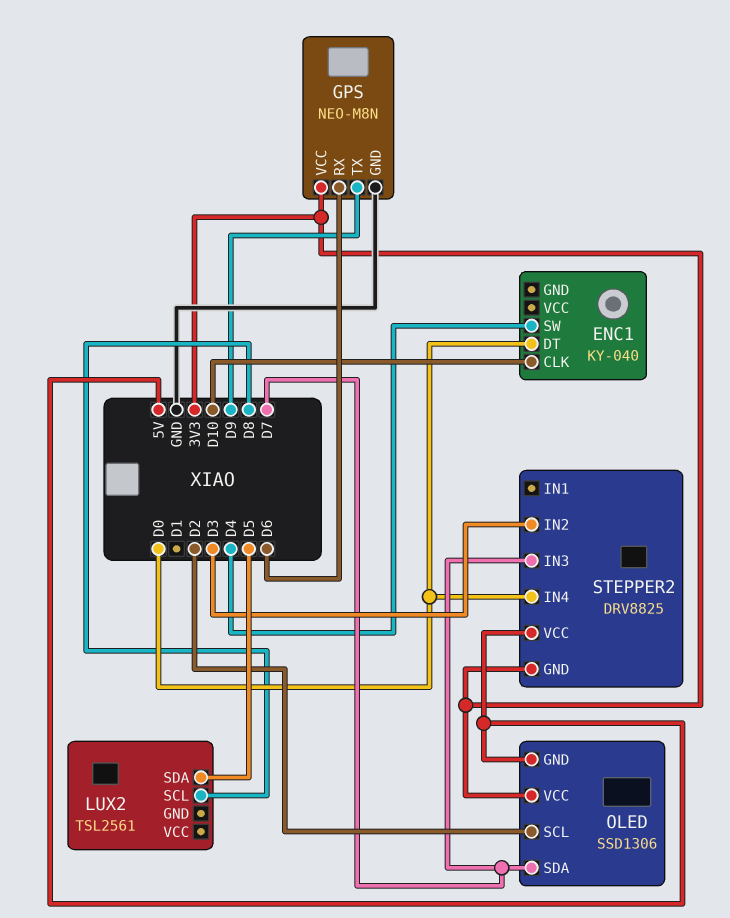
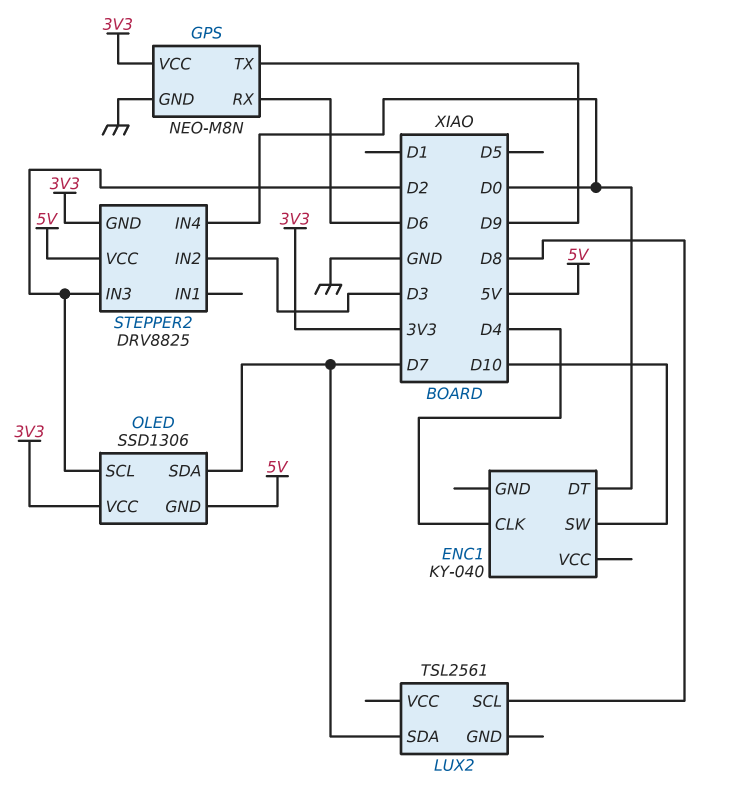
ENC1 pin CLK: D10 -> D4
ENC1 pin SW: D4 -> D10
LUX2 pin SDA: D5 -> D7
STEPPER2 pin IN3: D7 -> D2

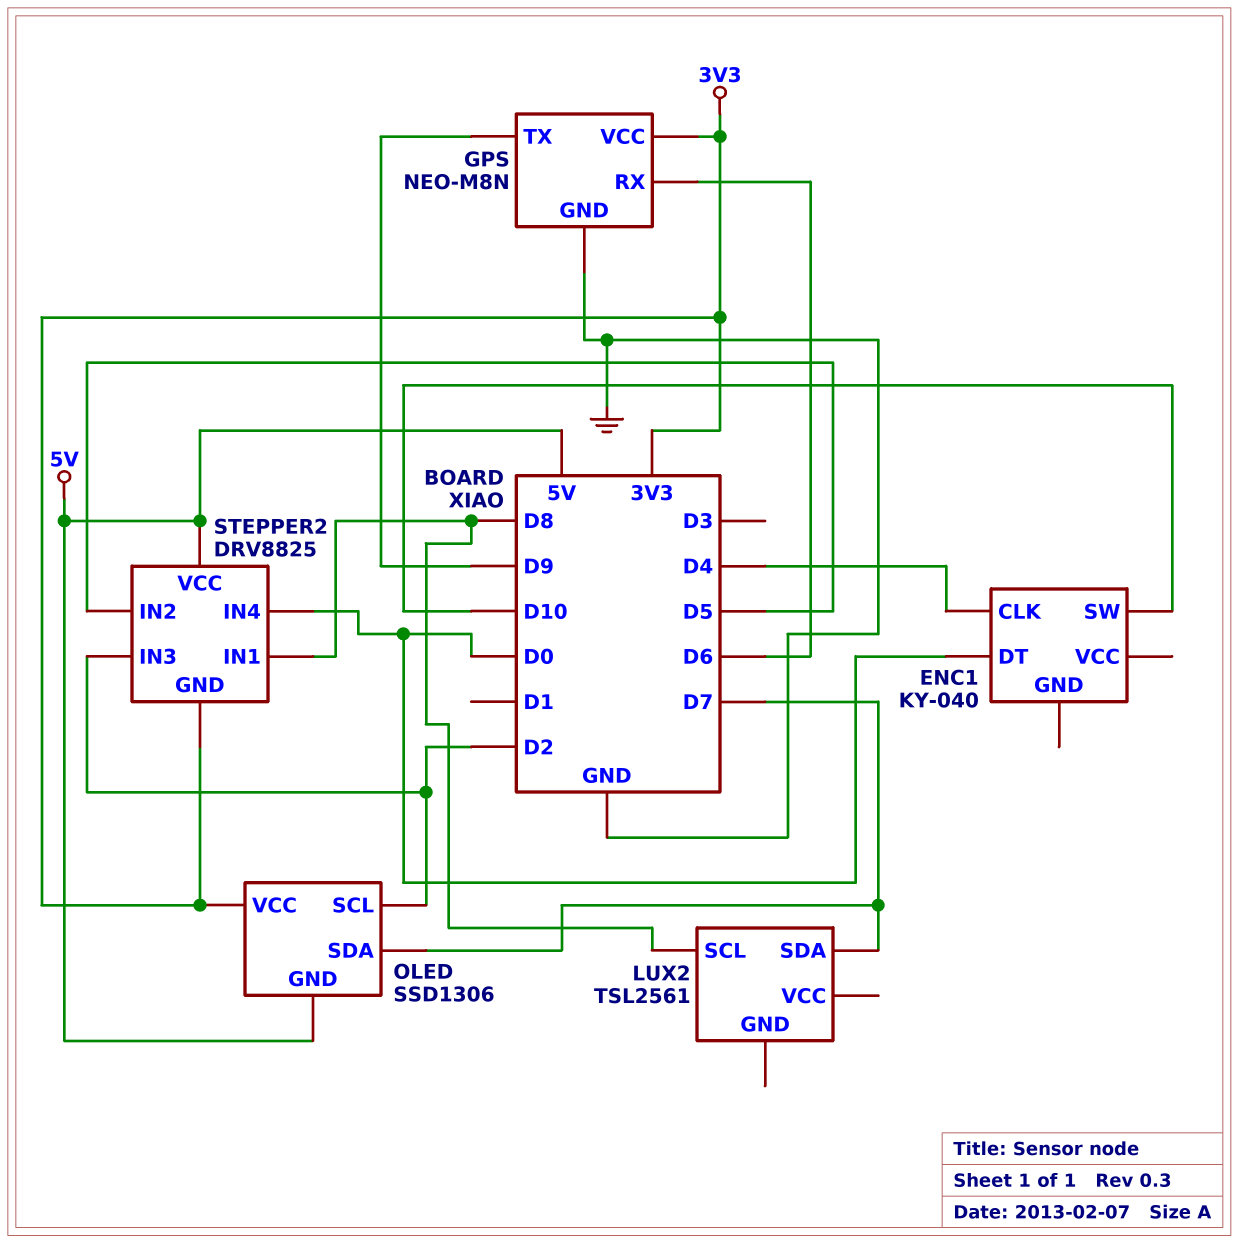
STEPPER2 pin IN1: none -> D8
STEPPER2 pin IN2: D3 -> D5

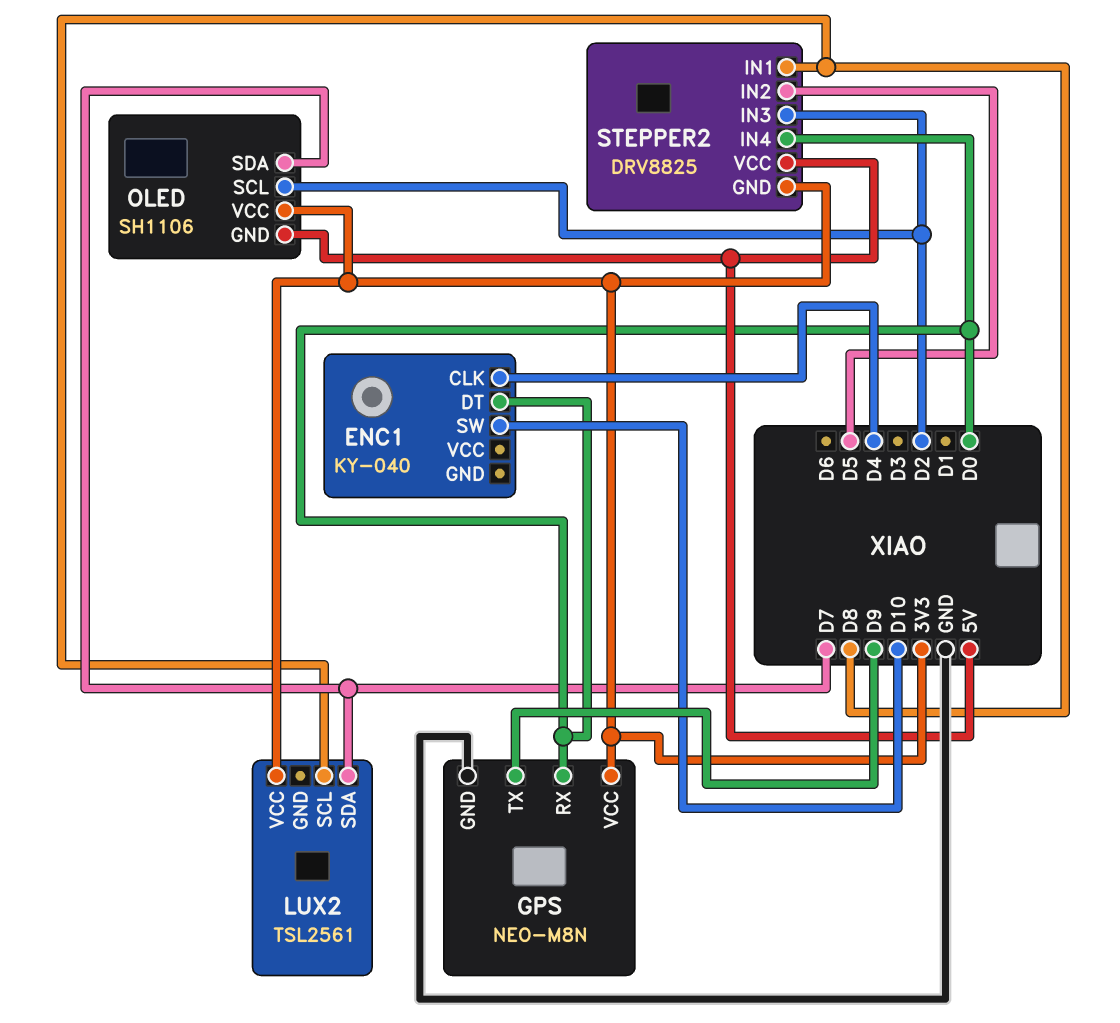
GPS pin RX: D6 -> D0
LUX2 pin VCC: none -> 3V3
OLED: SSD1306 -> SH1106

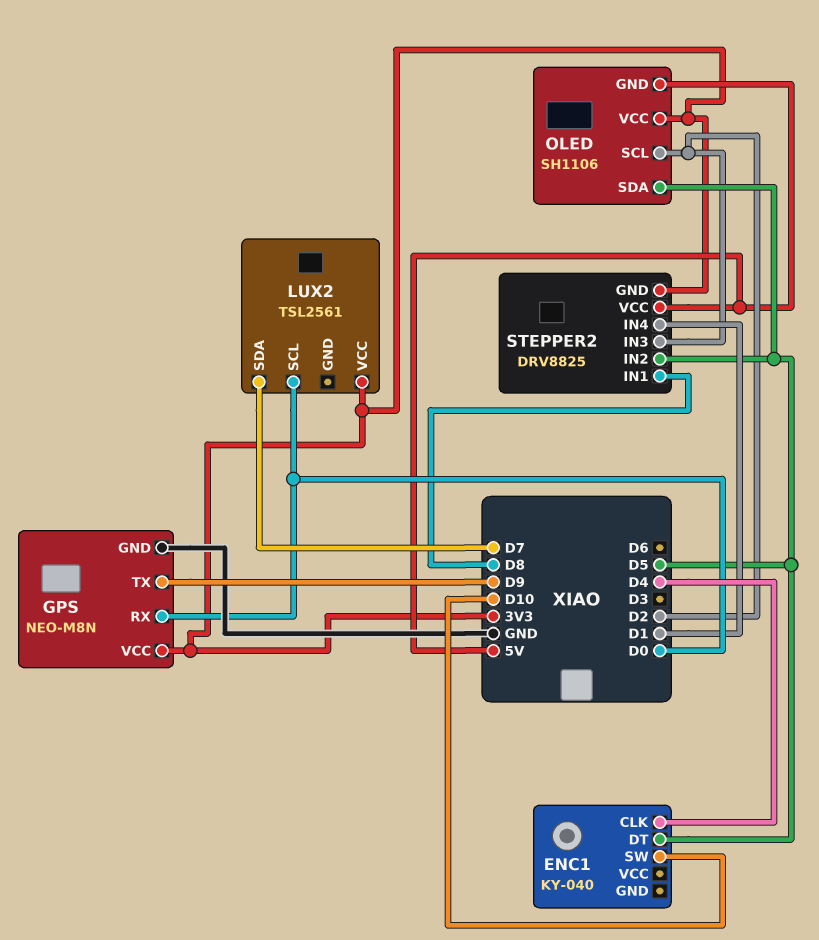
ENC1 pin DT: D0 -> D5
LUX2 pin SCL: D8 -> D0
OLED pin SDA: D7 -> D5
STEPPER2 pin IN4: D0 -> D1

